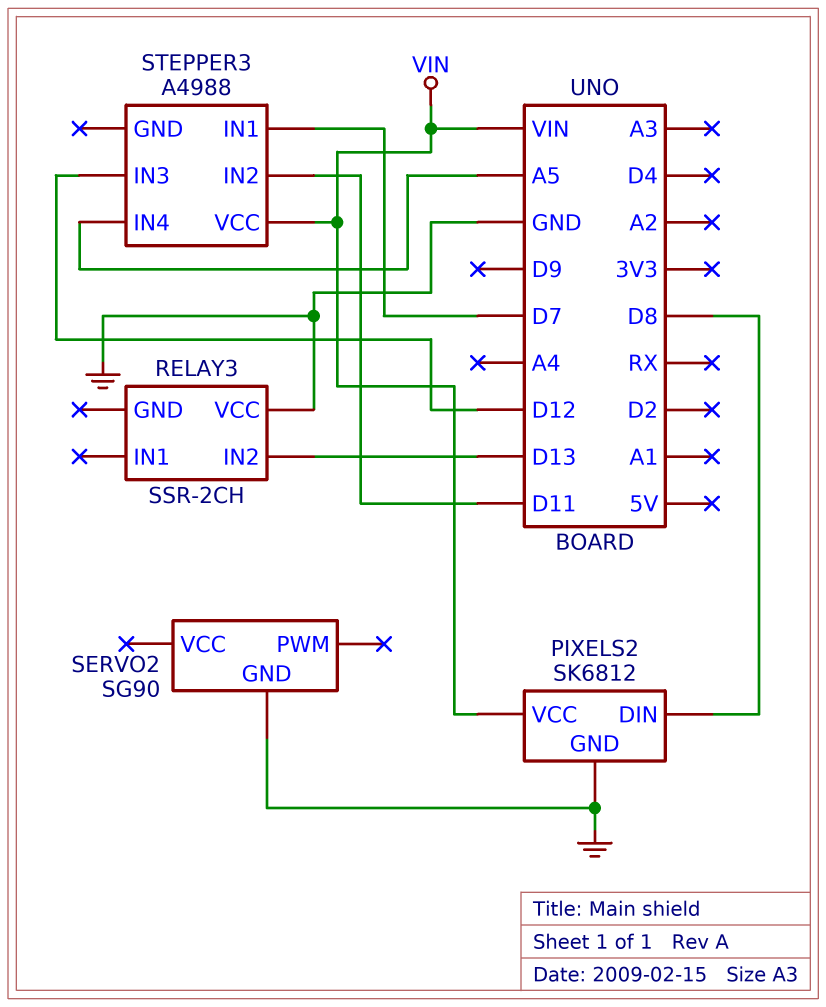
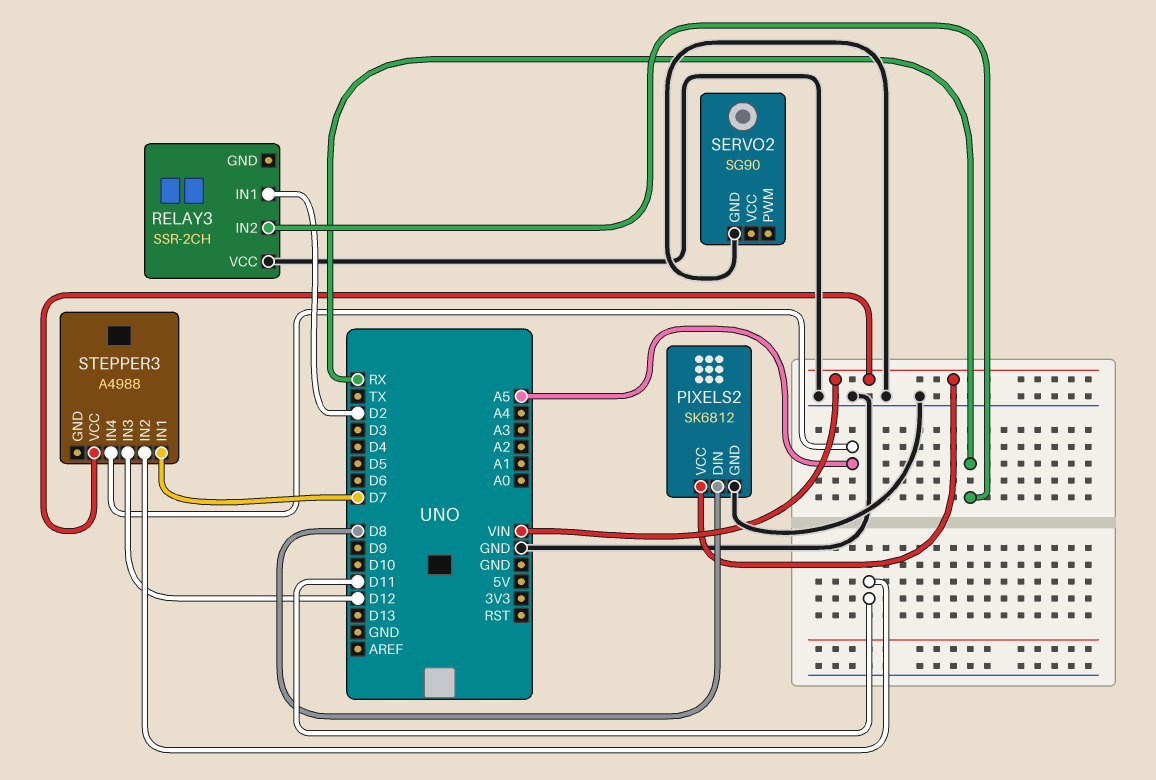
RELAY3 pin IN1: none -> D2
RELAY3 pin IN2: D13 -> RX

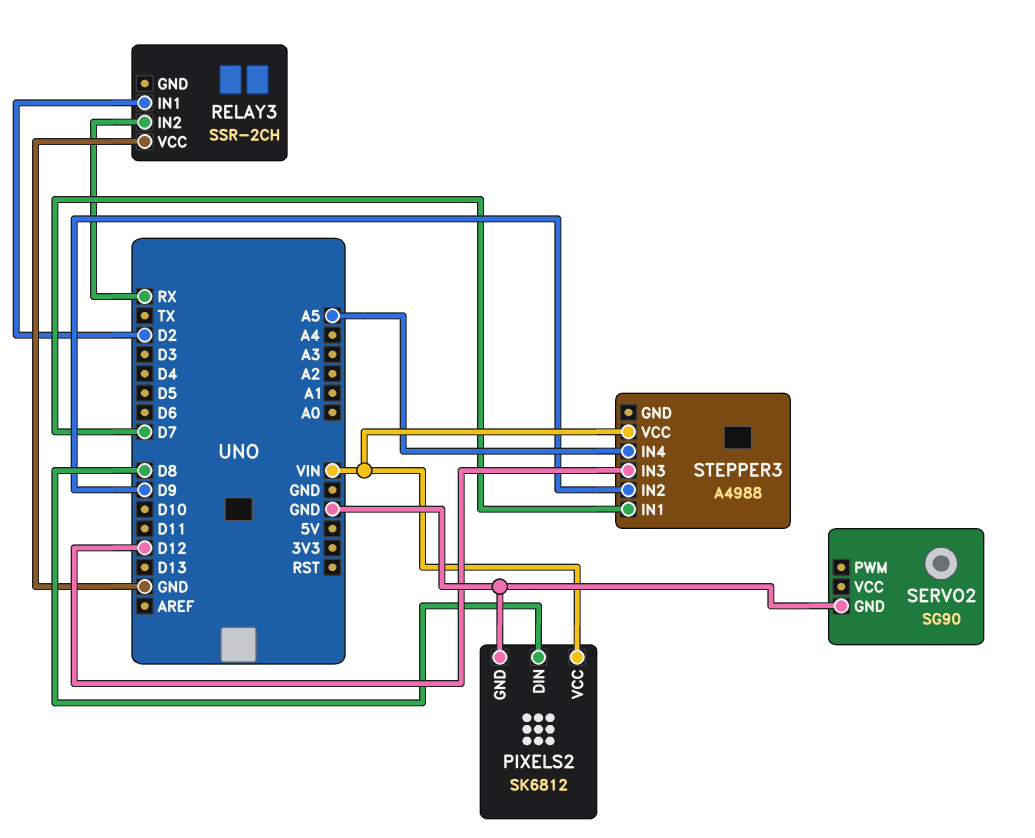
STEPPER3 pin IN2: D11 -> D9

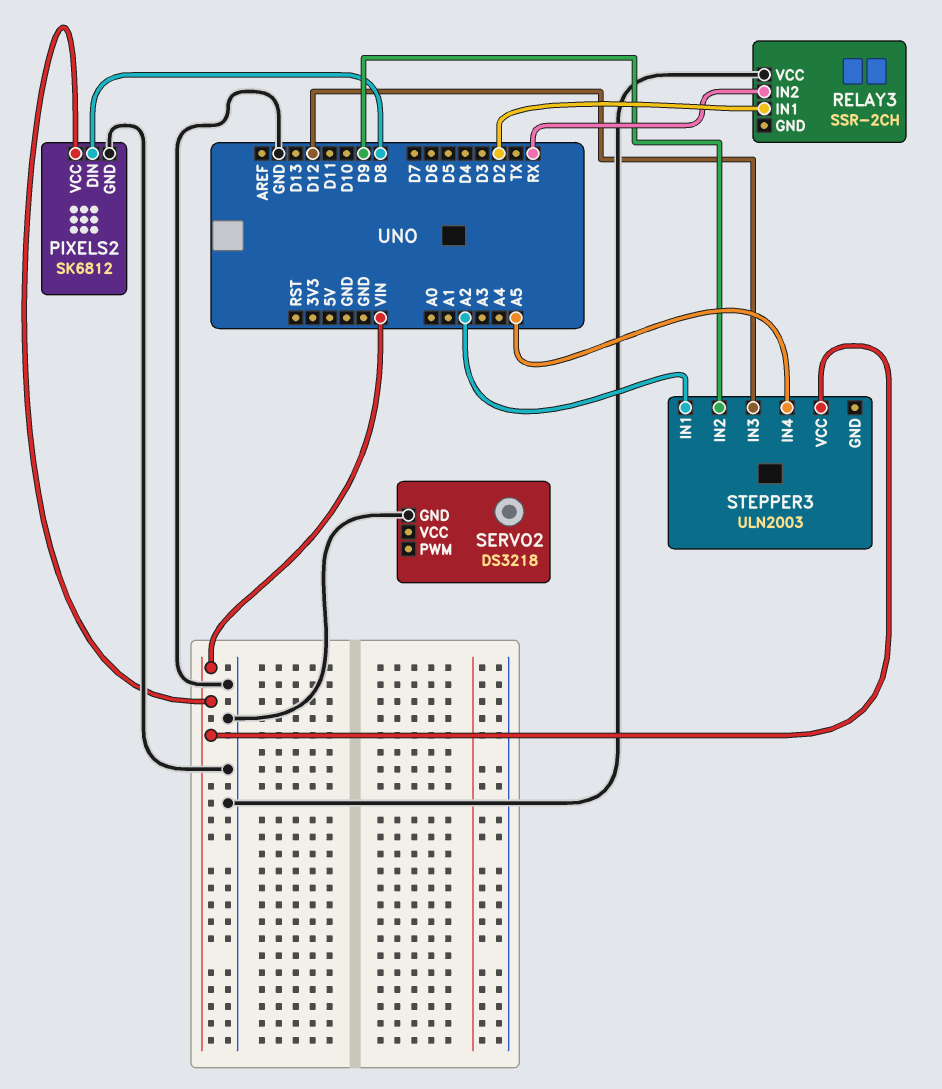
SERVO2: SG90 -> DS3218
STEPPER3: A4988 -> ULN2003
STEPPER3 pin IN1: D7 -> A2

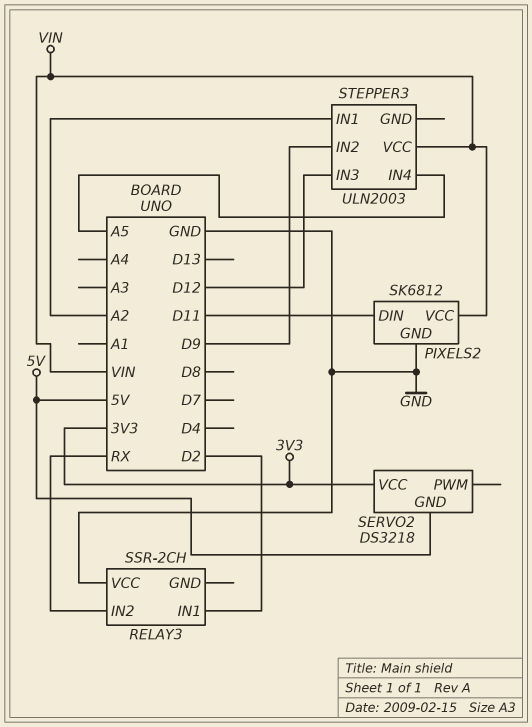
PIXELS2 pin DIN: D8 -> D11
SERVO2 pin GND: GND -> 5V
SERVO2 pin VCC: none -> 3V3

